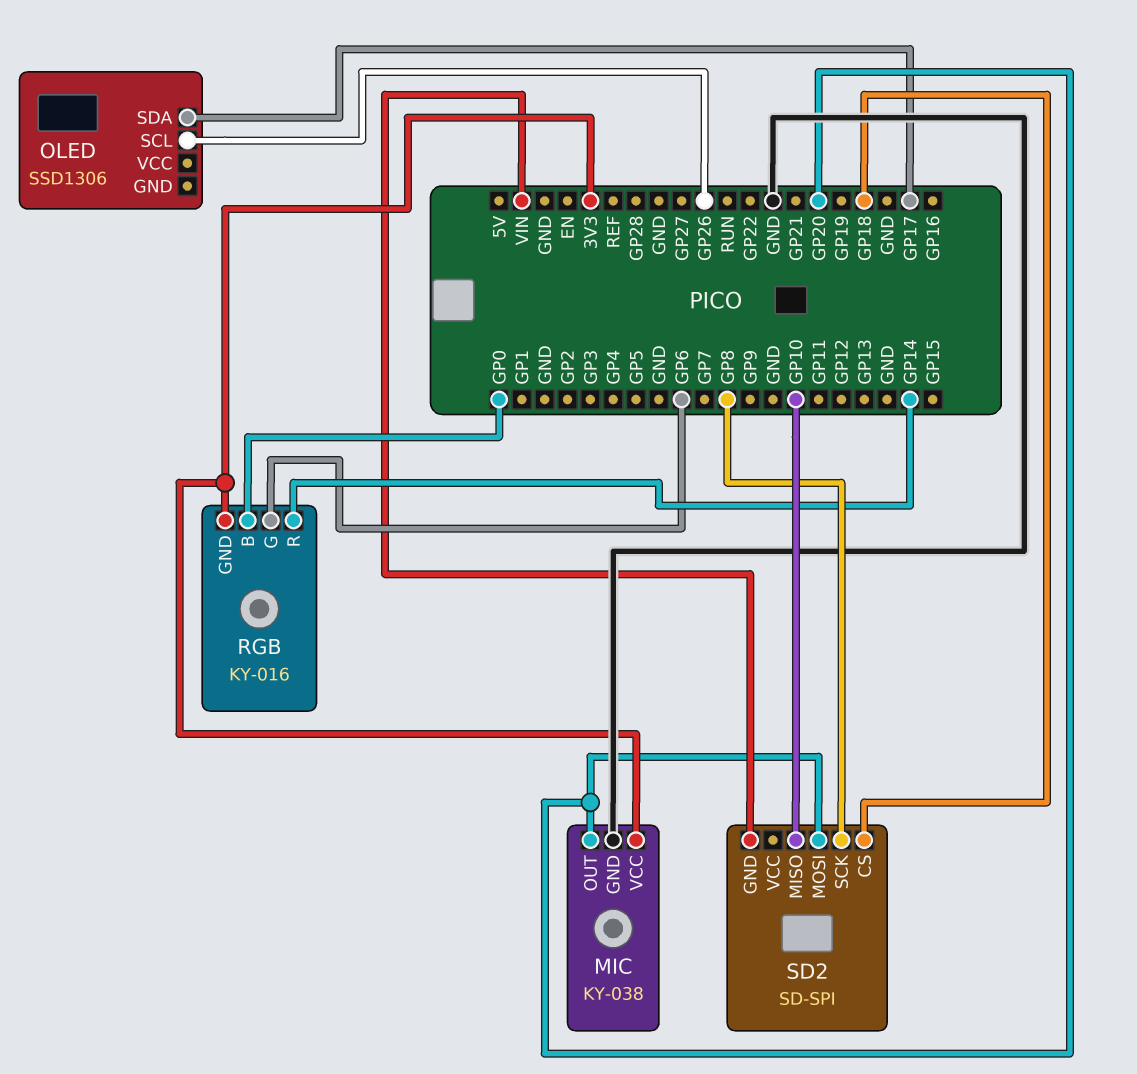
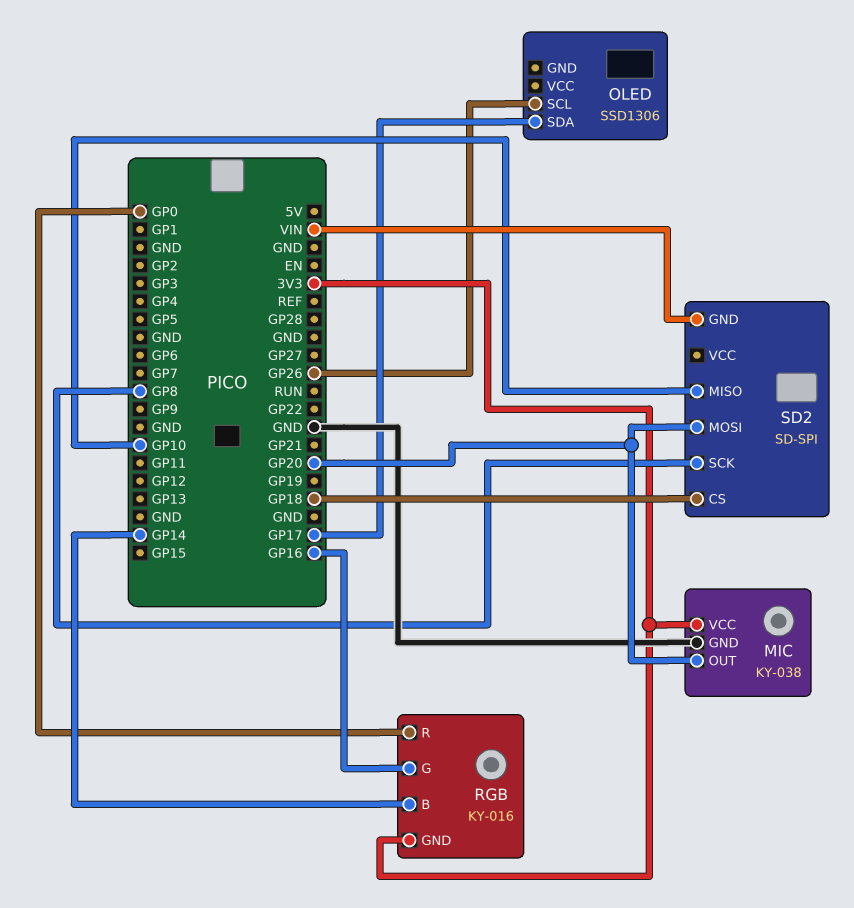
RGB pin B: GP0 -> GP14
RGB pin G: GP6 -> GP16
RGB pin R: GP14 -> GP0

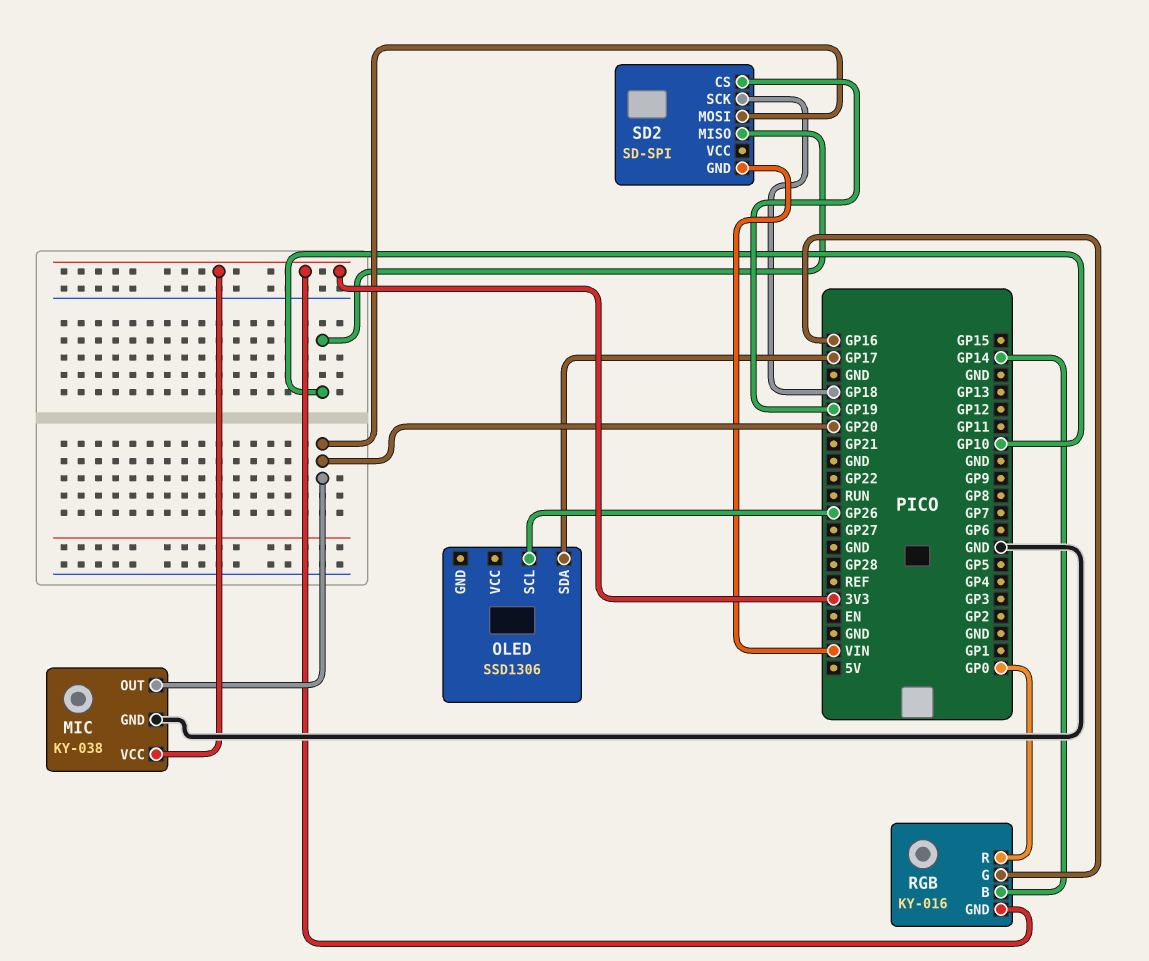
SD2 pin CS: GP18 -> GP19
SD2 pin SCK: GP8 -> GP18

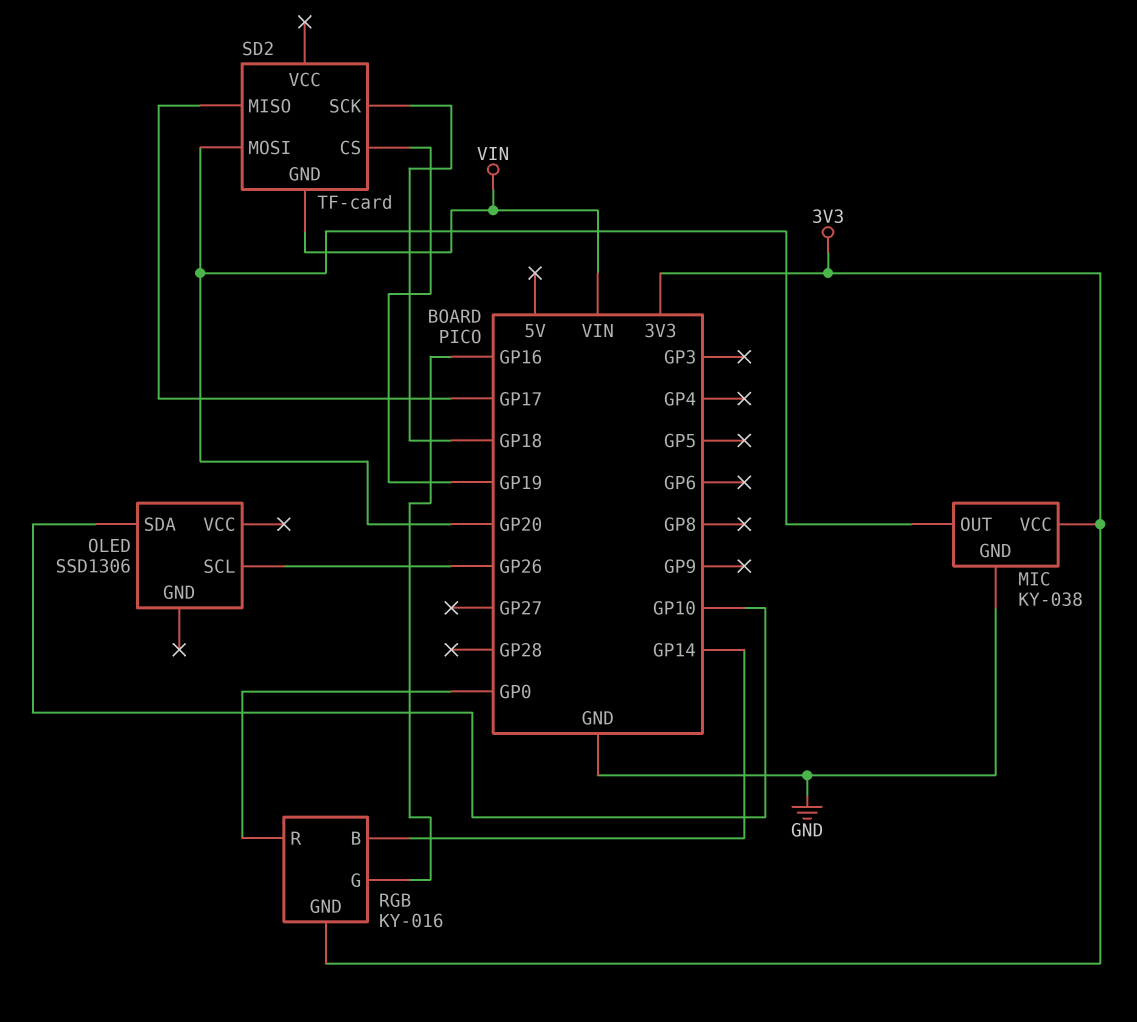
OLED pin SDA: GP17 -> GP10
SD2: SD-SPI -> TF-card
SD2 pin MISO: GP10 -> GP17

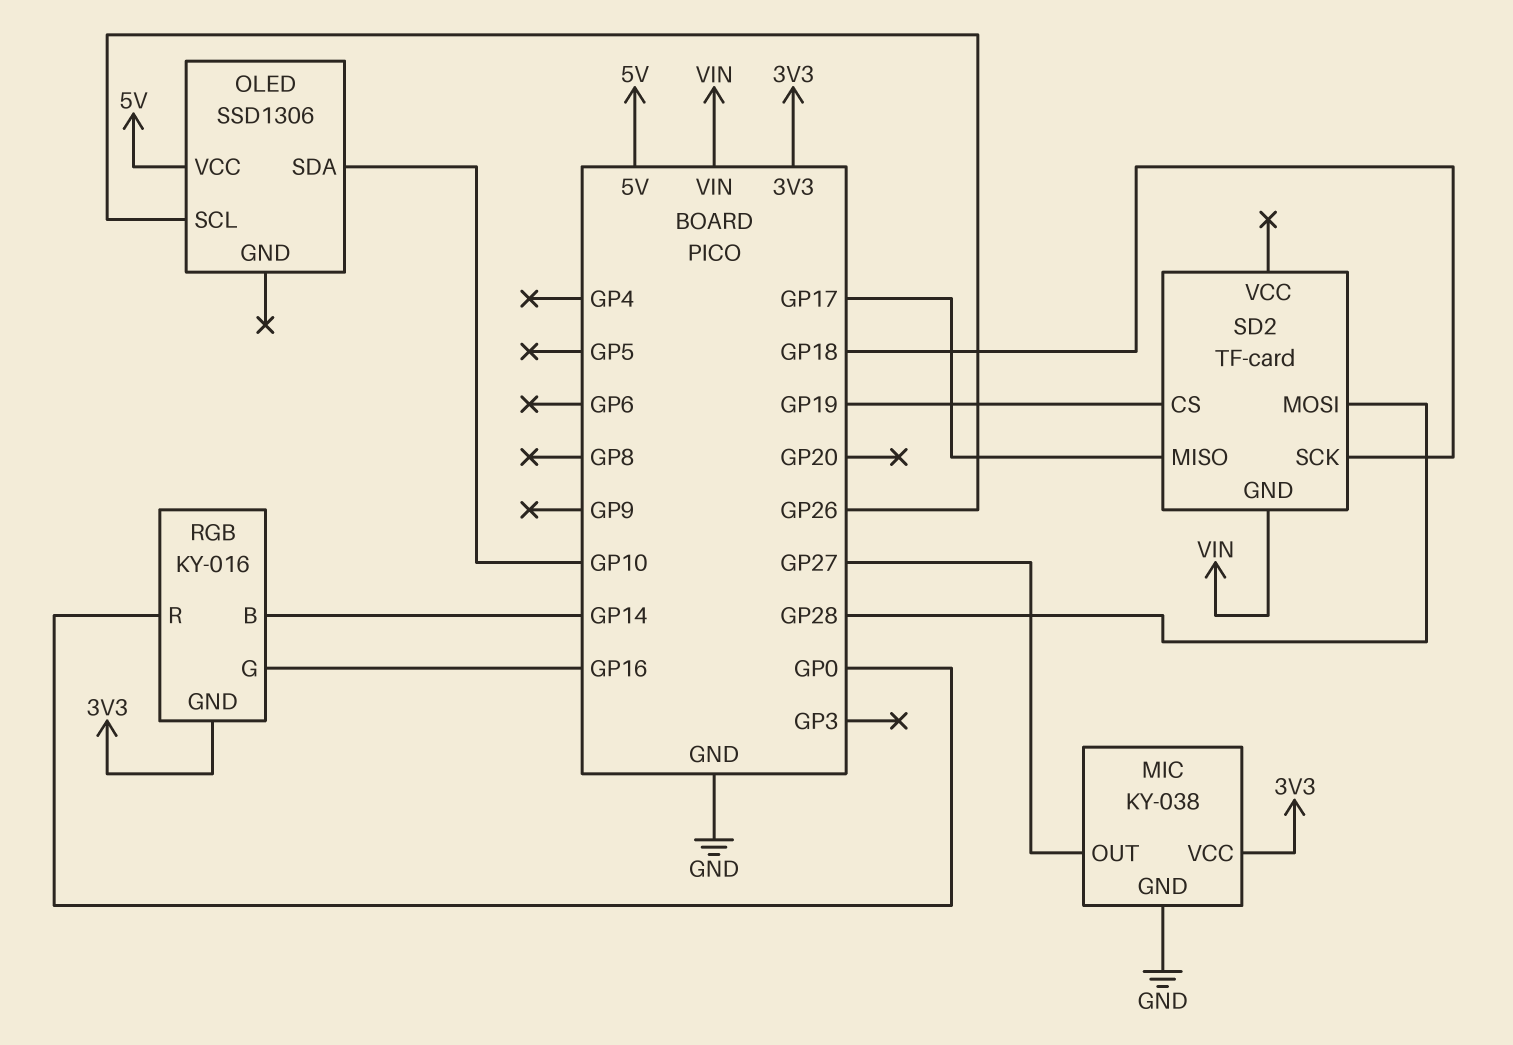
MIC pin OUT: GP20 -> GP27
OLED pin VCC: none -> 5V
SD2 pin MOSI: GP20 -> GP28

